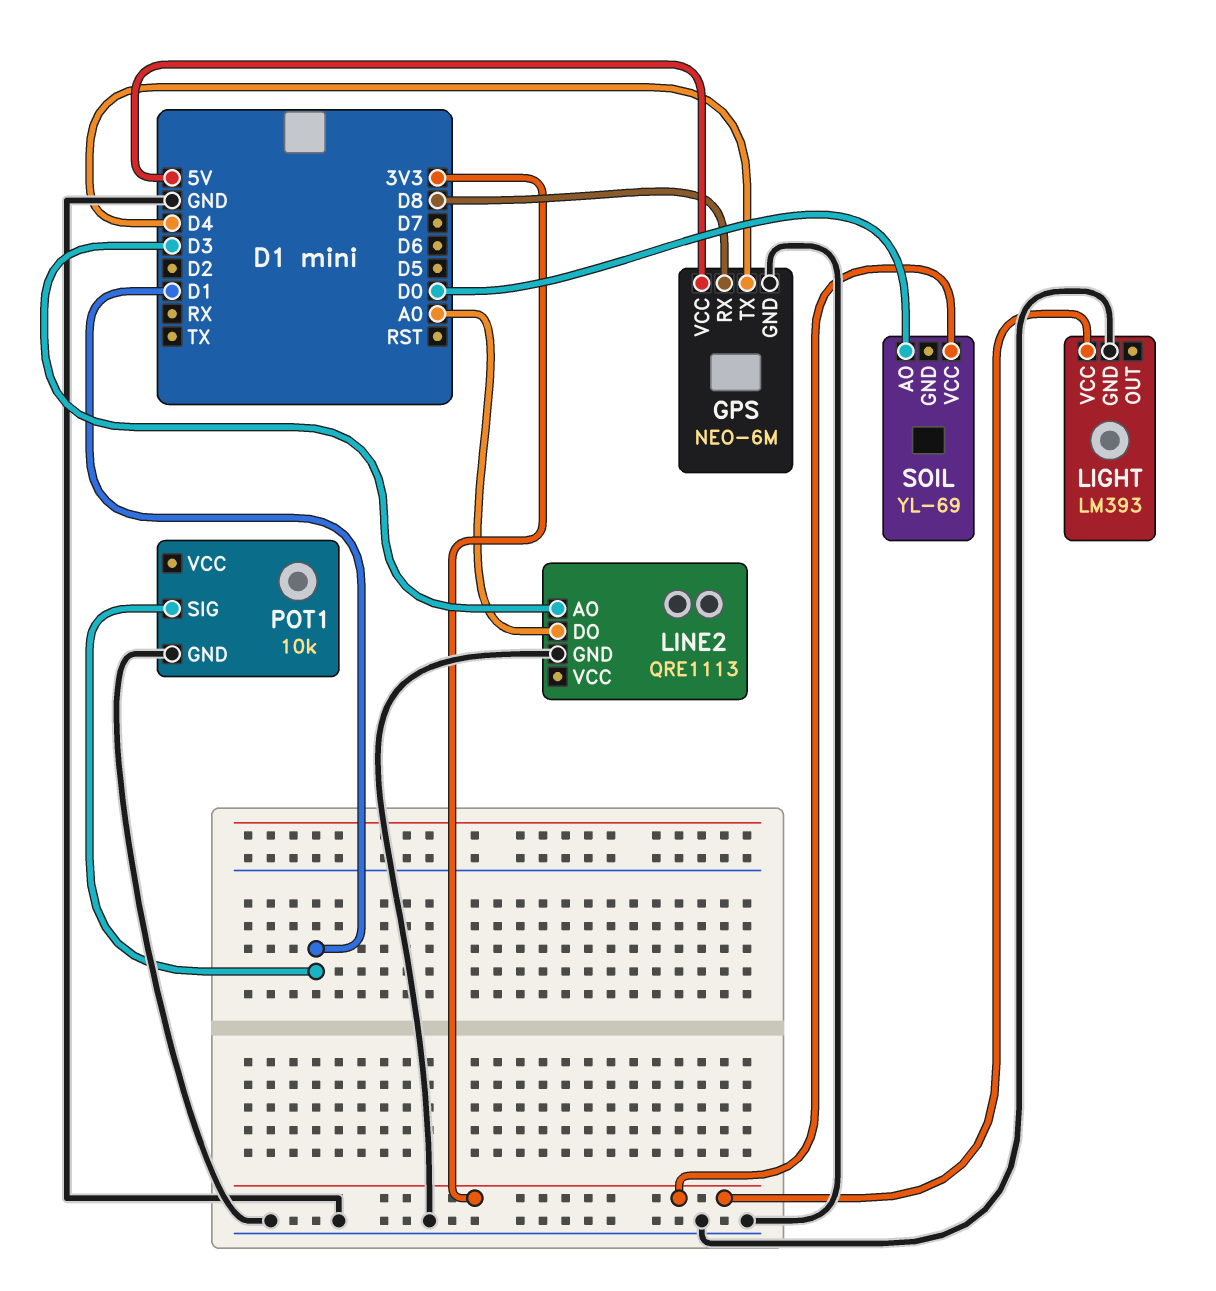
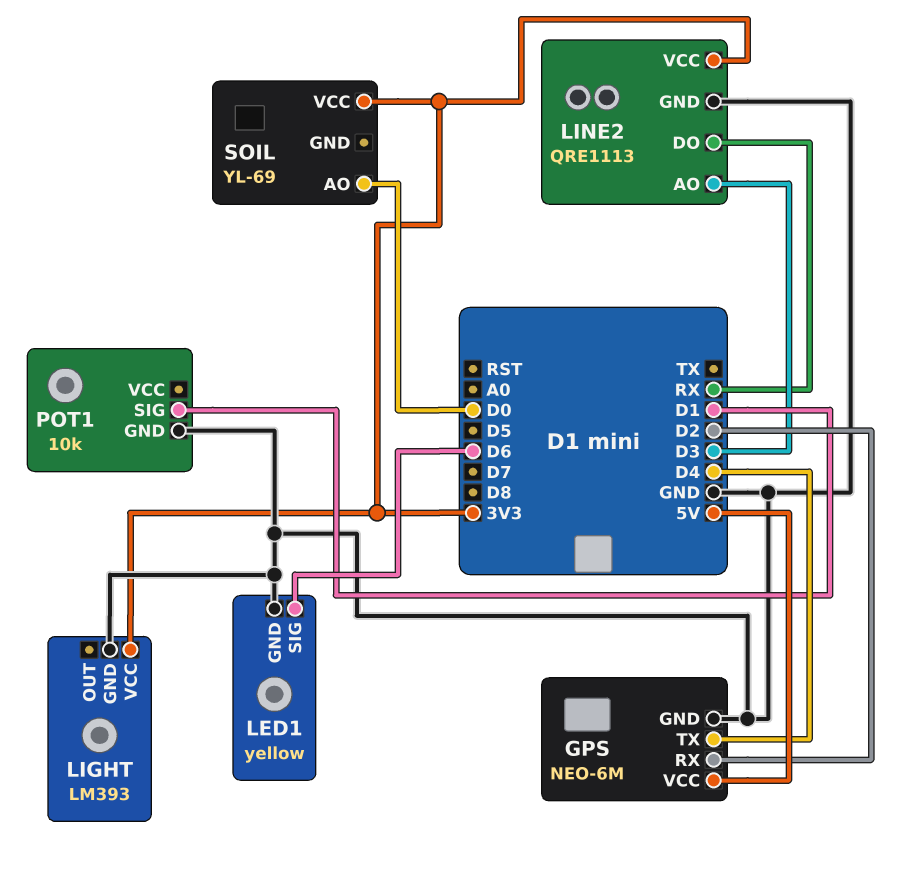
GPS pin RX: D8 -> D2
LED1: none -> yellow
LED1 pin GND: none -> GND
LED1 pin SIG: none -> D6
LINE2 pin DO: A0 -> RX
LINE2 pin VCC: none -> 3V3

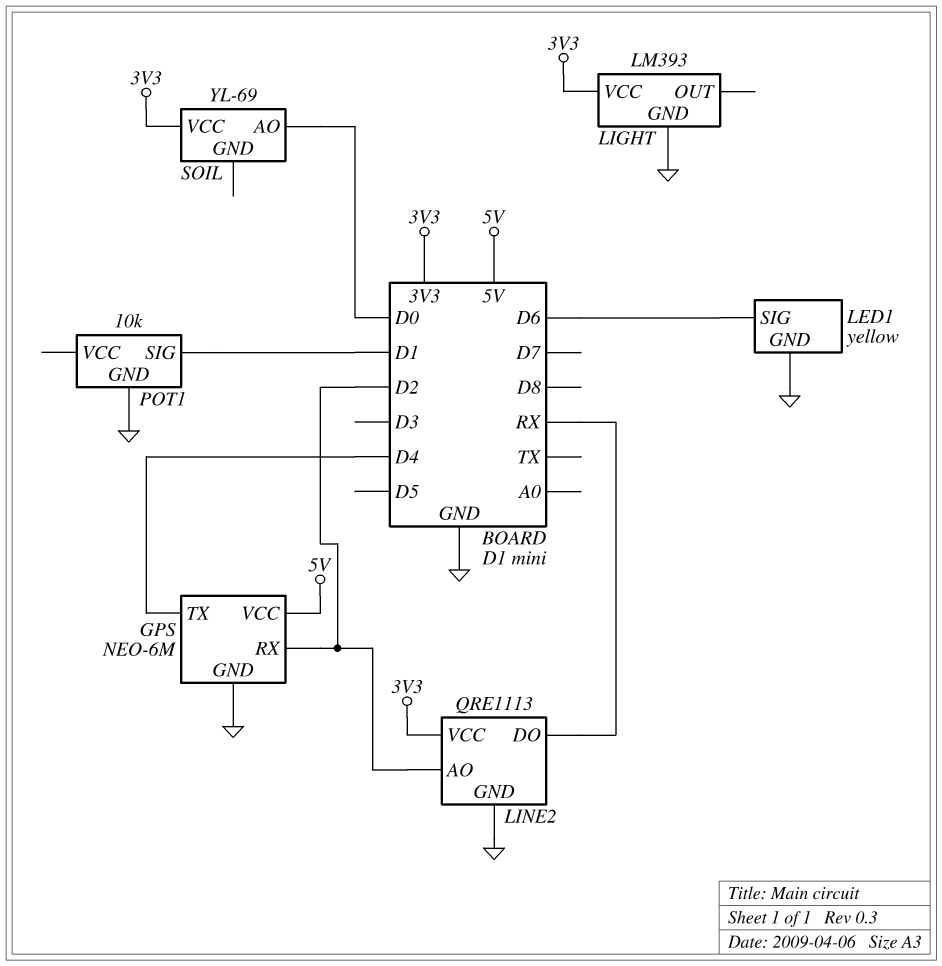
LINE2 pin AO: D3 -> D2

